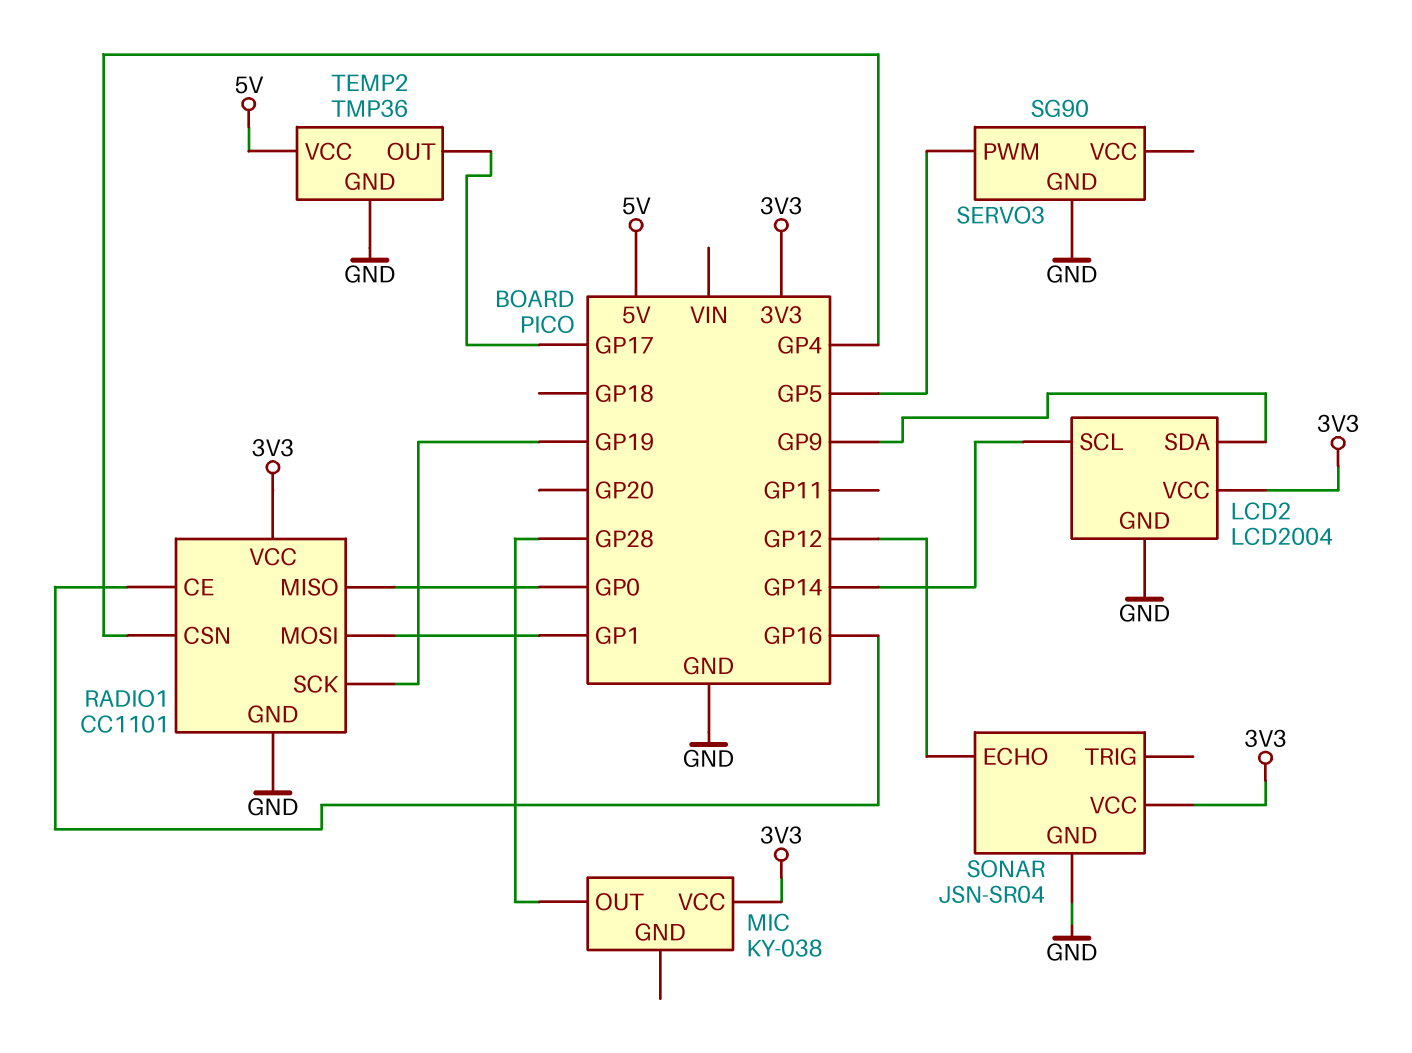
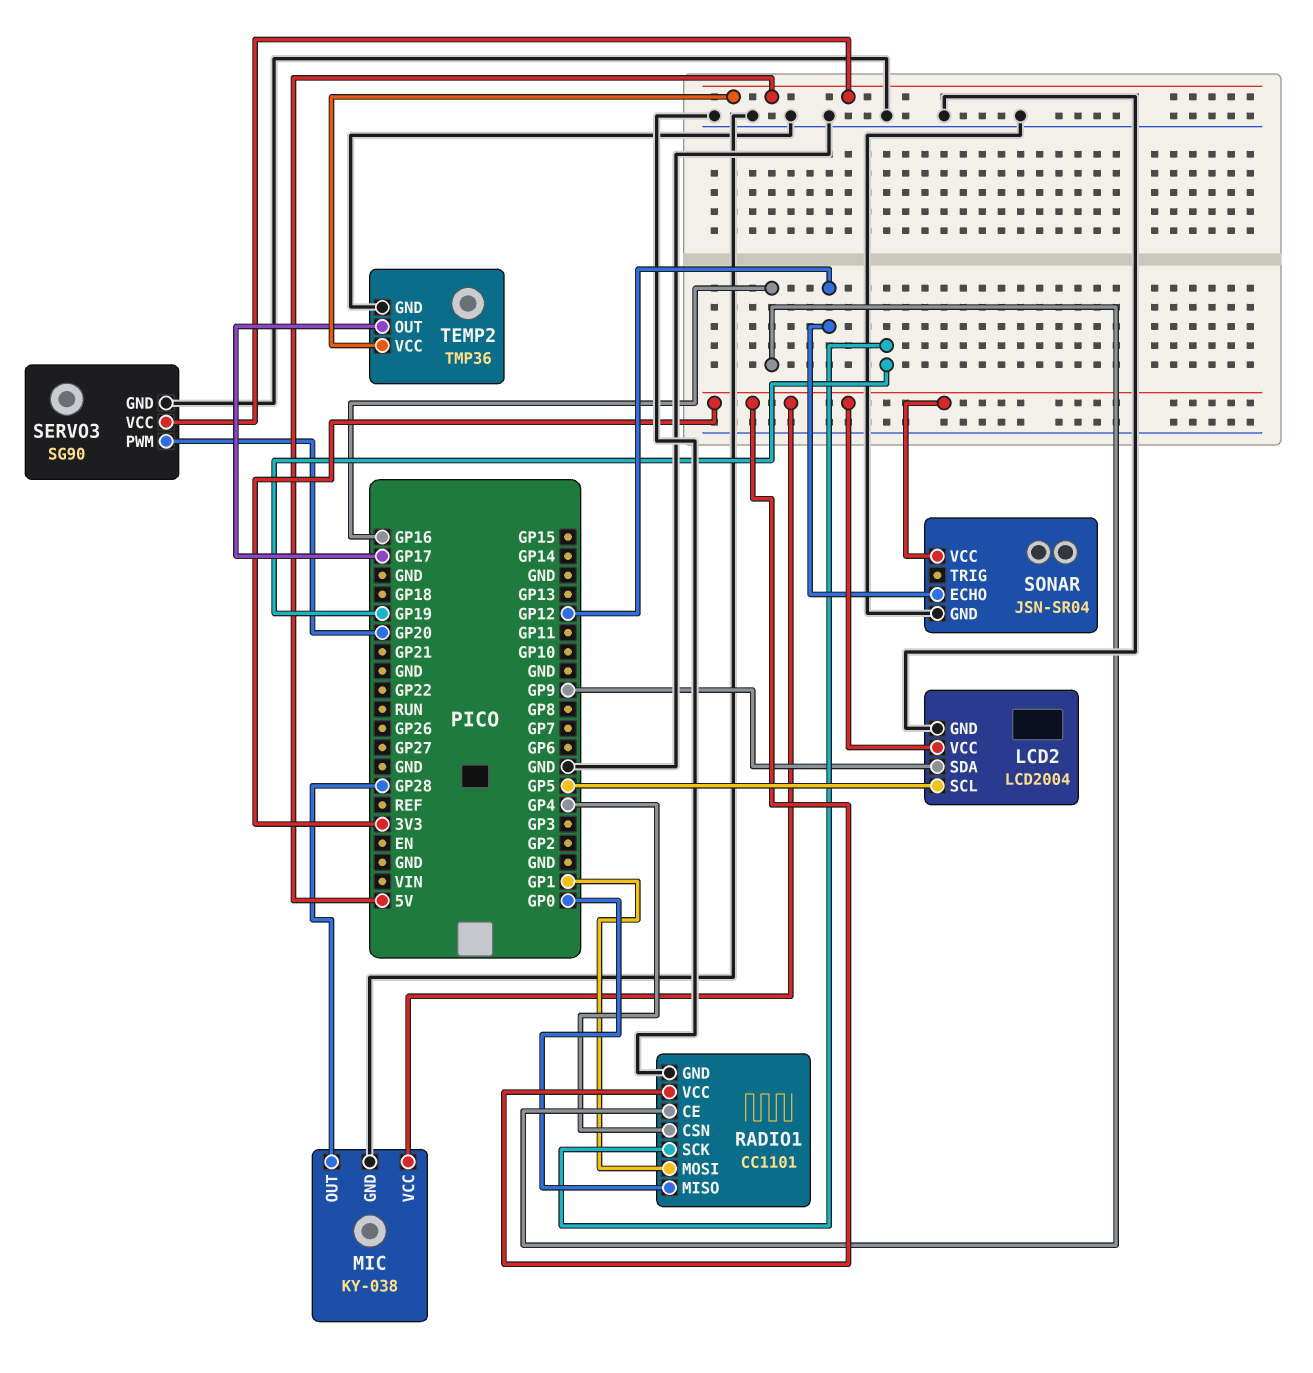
LCD2 pin SCL: GP14 -> GP5
MIC pin GND: none -> GND
SERVO3 pin PWM: GP5 -> GP20
SERVO3 pin VCC: none -> 5V

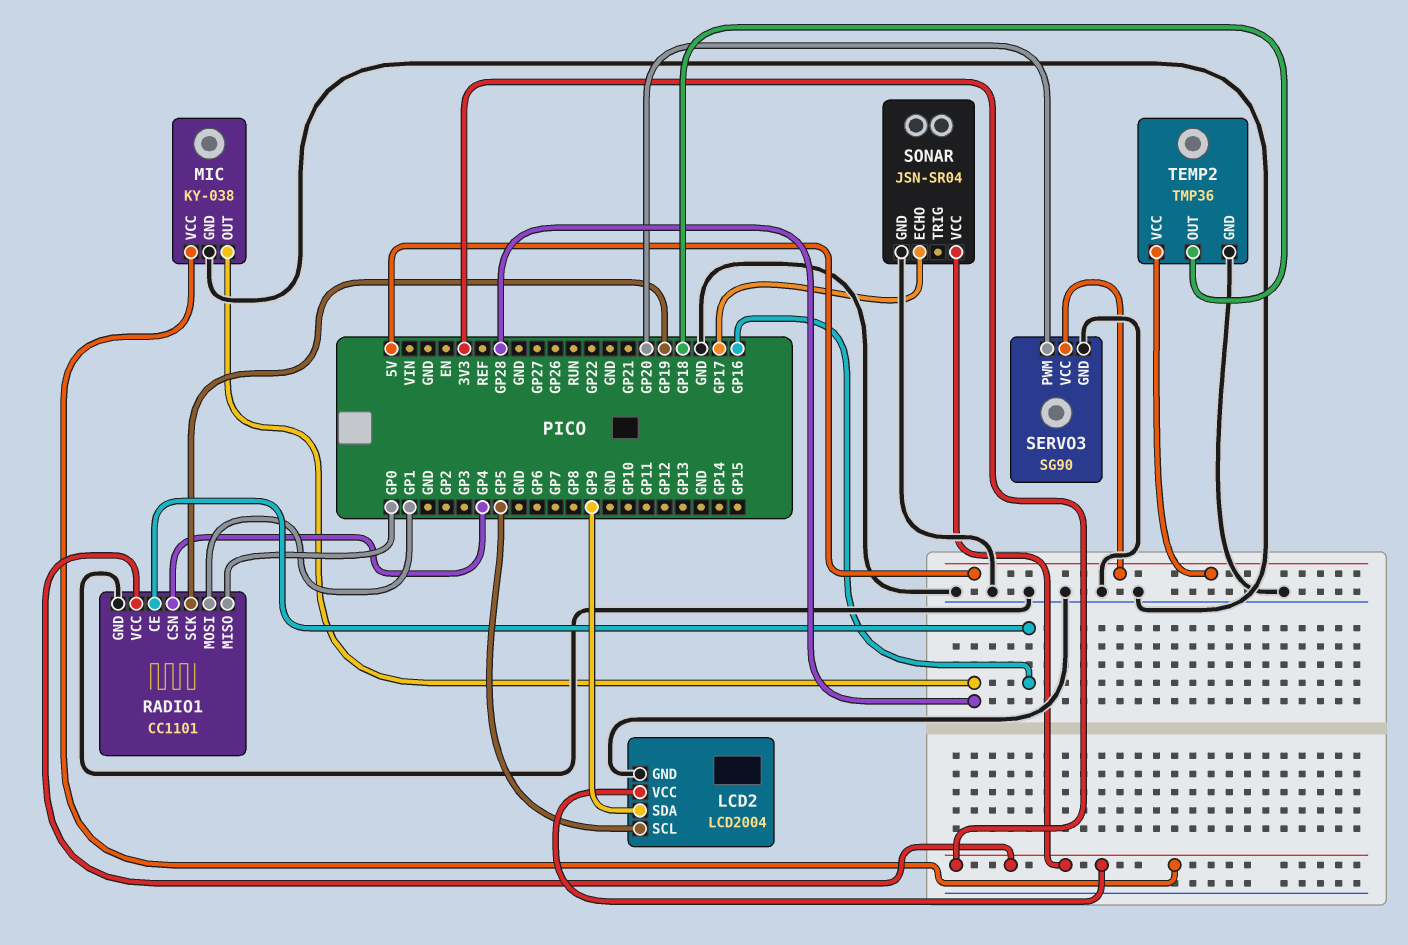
SONAR pin ECHO: GP12 -> GP17
TEMP2 pin OUT: GP17 -> GP18

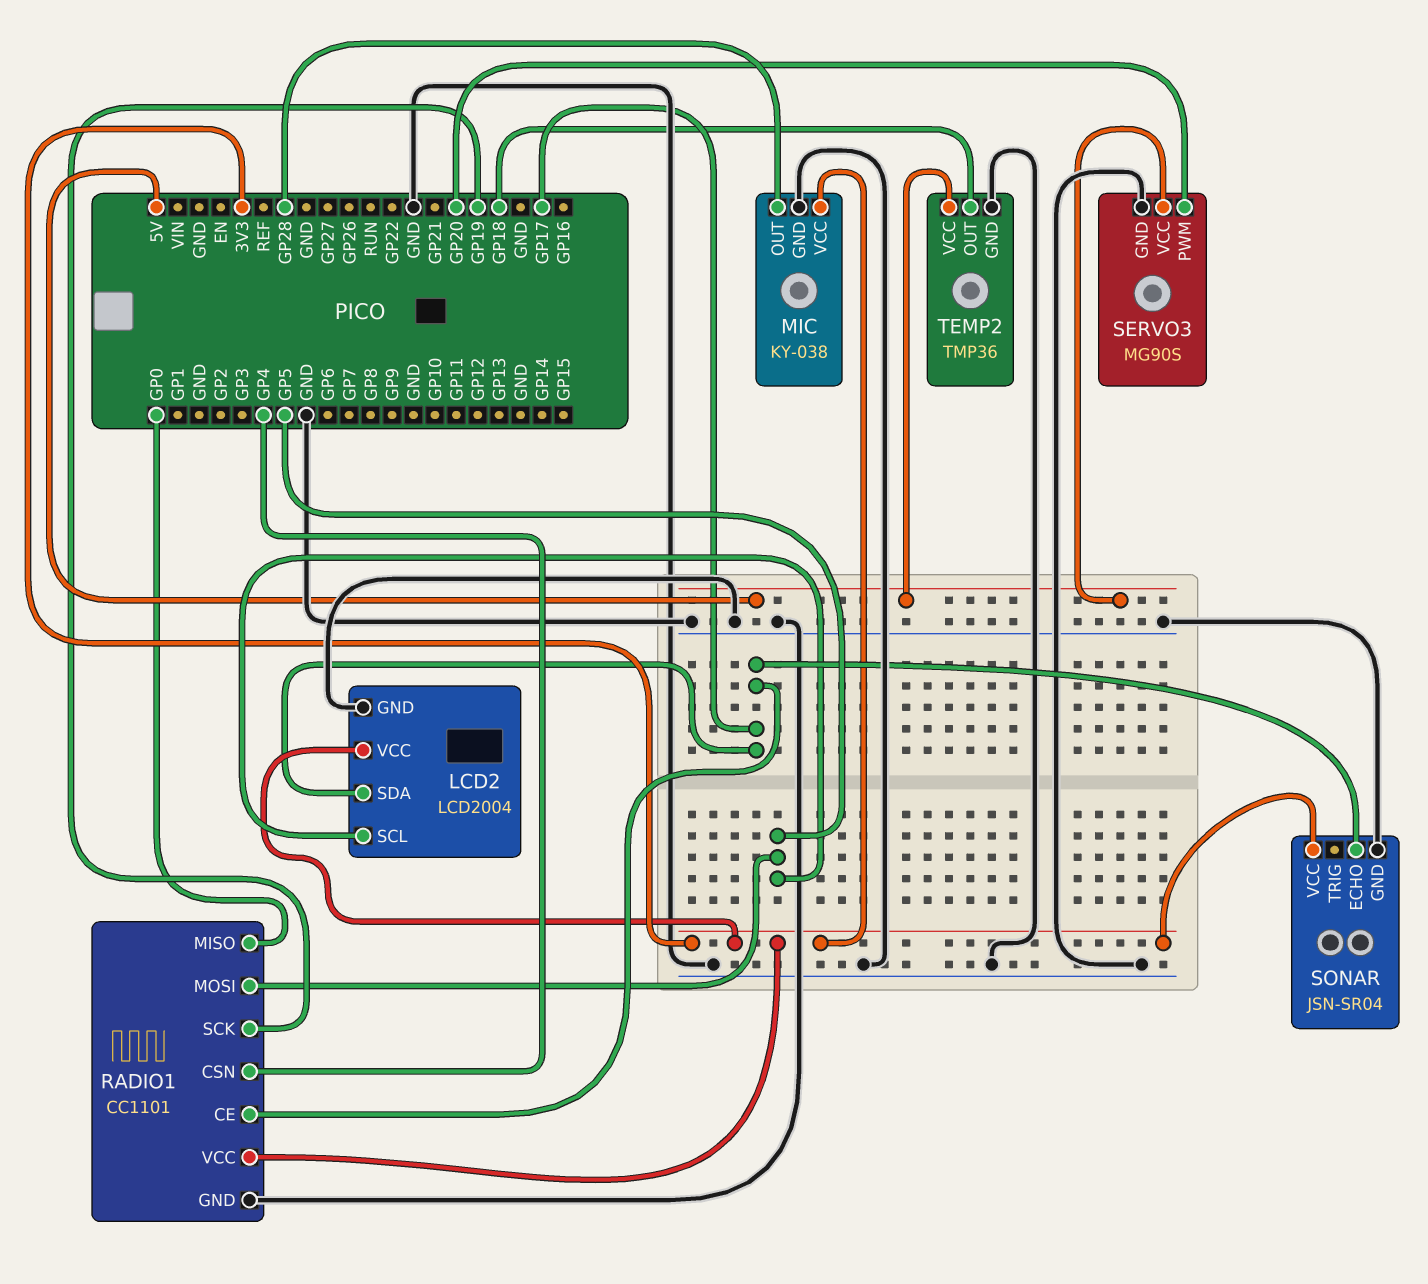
LCD2 pin SDA: GP9 -> GP17
RADIO1 pin CE: GP16 -> GP17
RADIO1 pin MOSI: GP1 -> GP5
SERVO3: SG90 -> MG90S

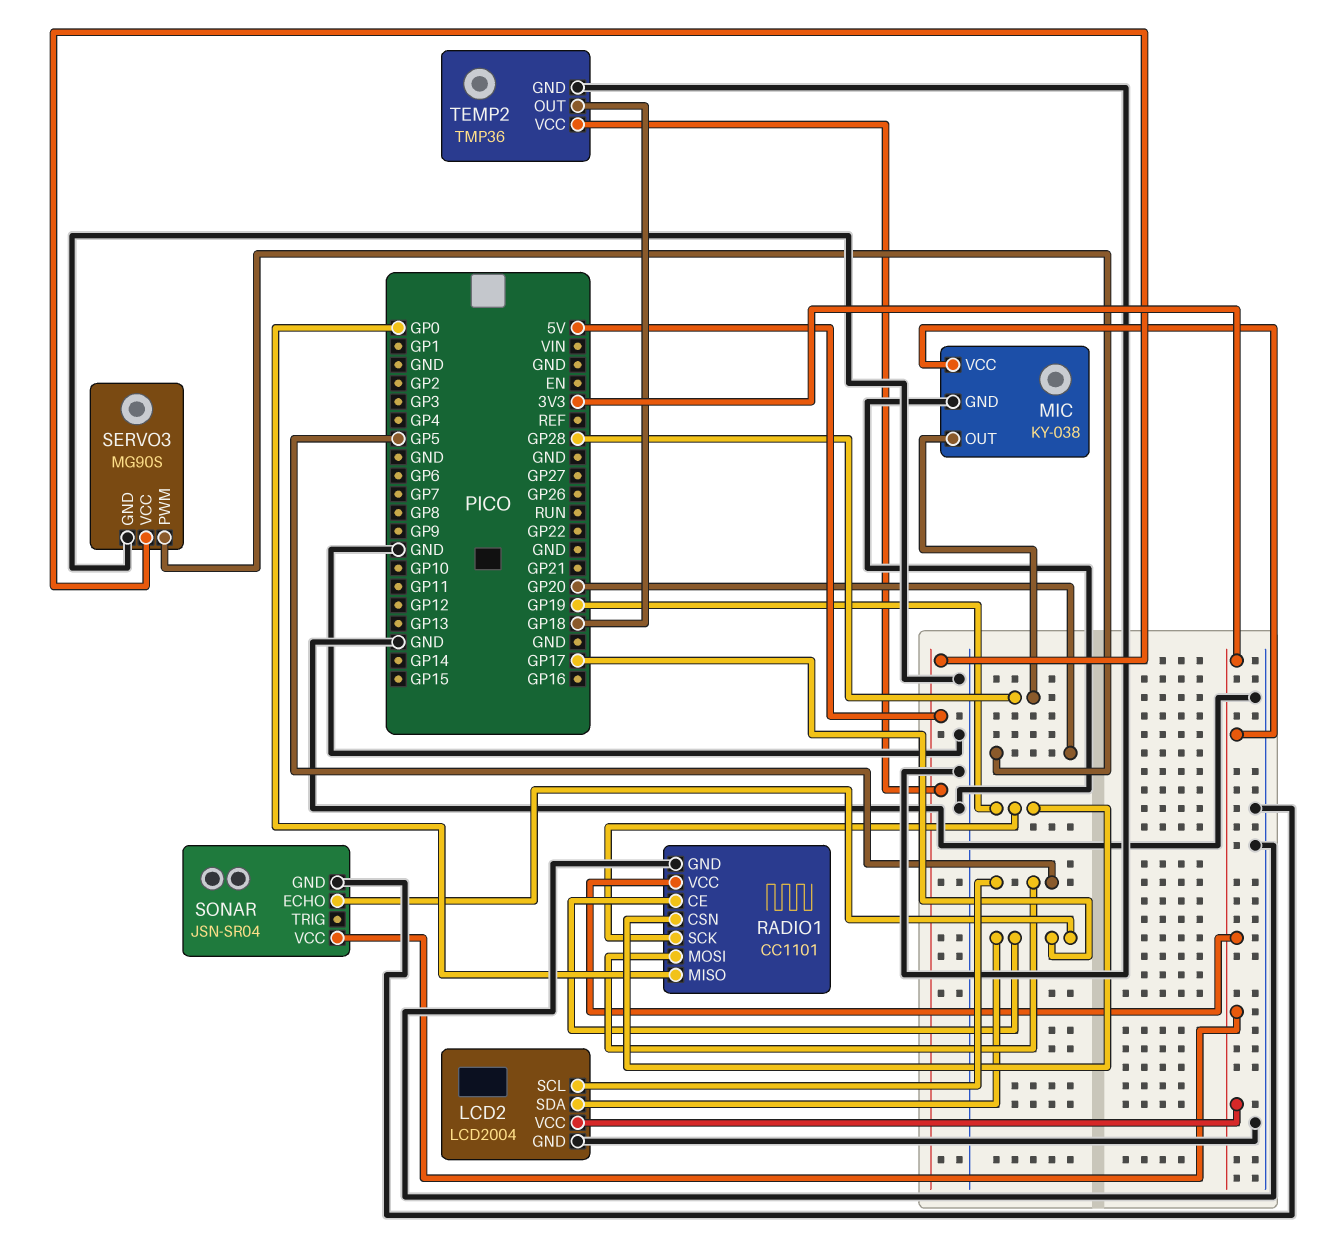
RADIO1 pin CSN: GP4 -> GP19

